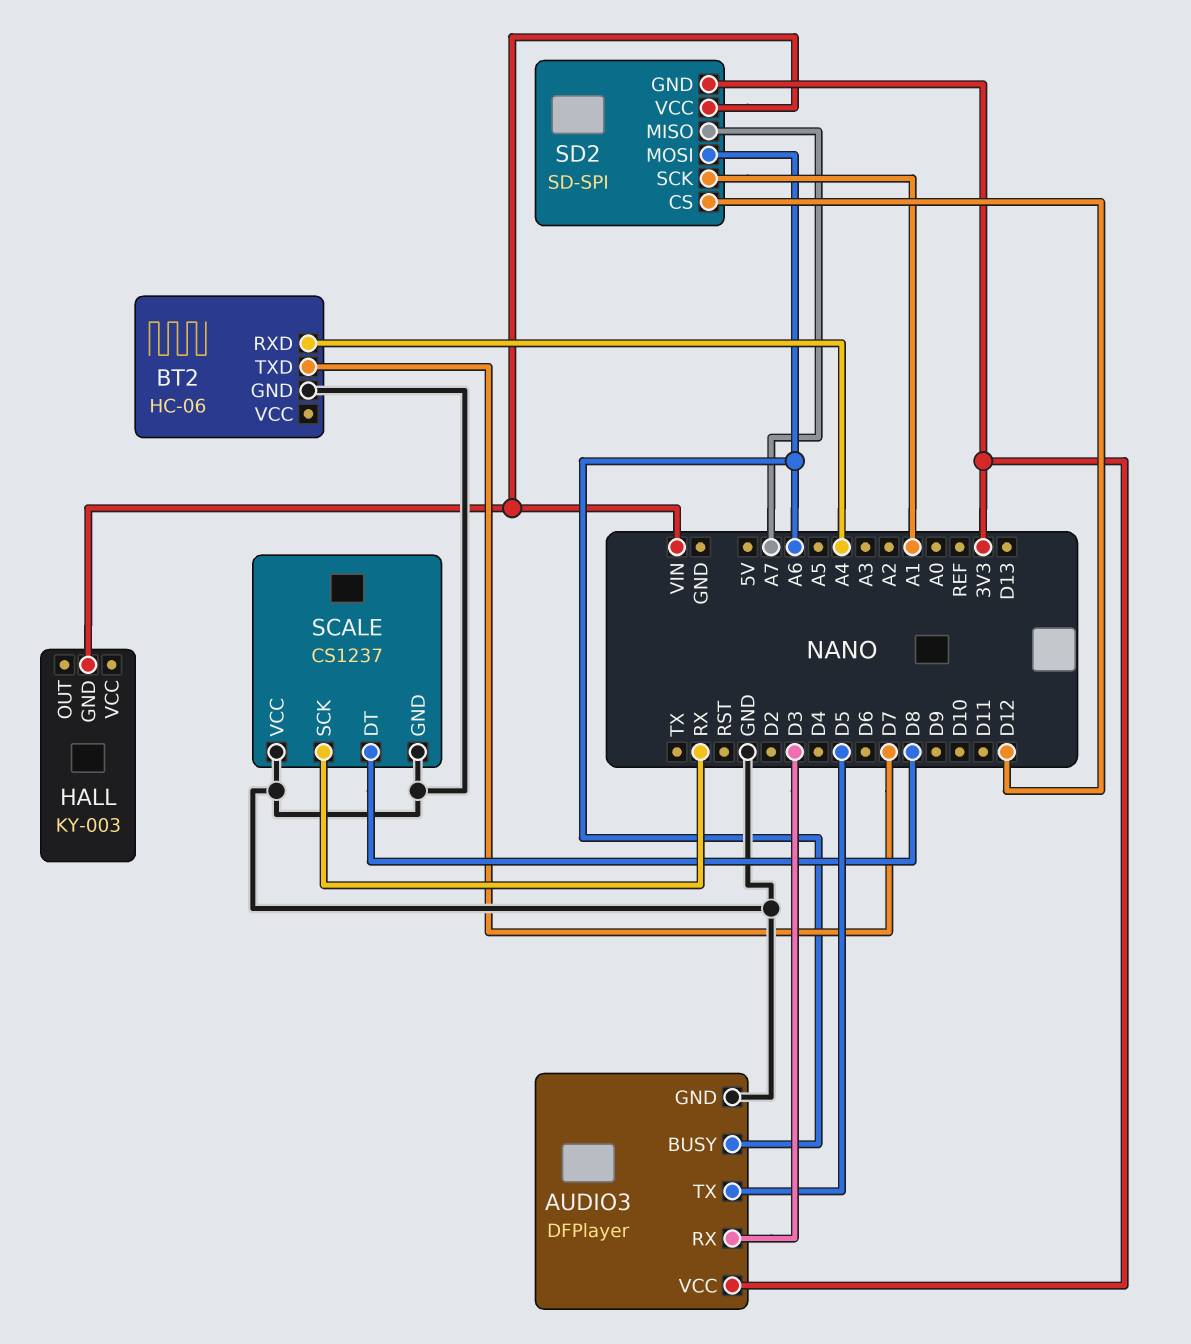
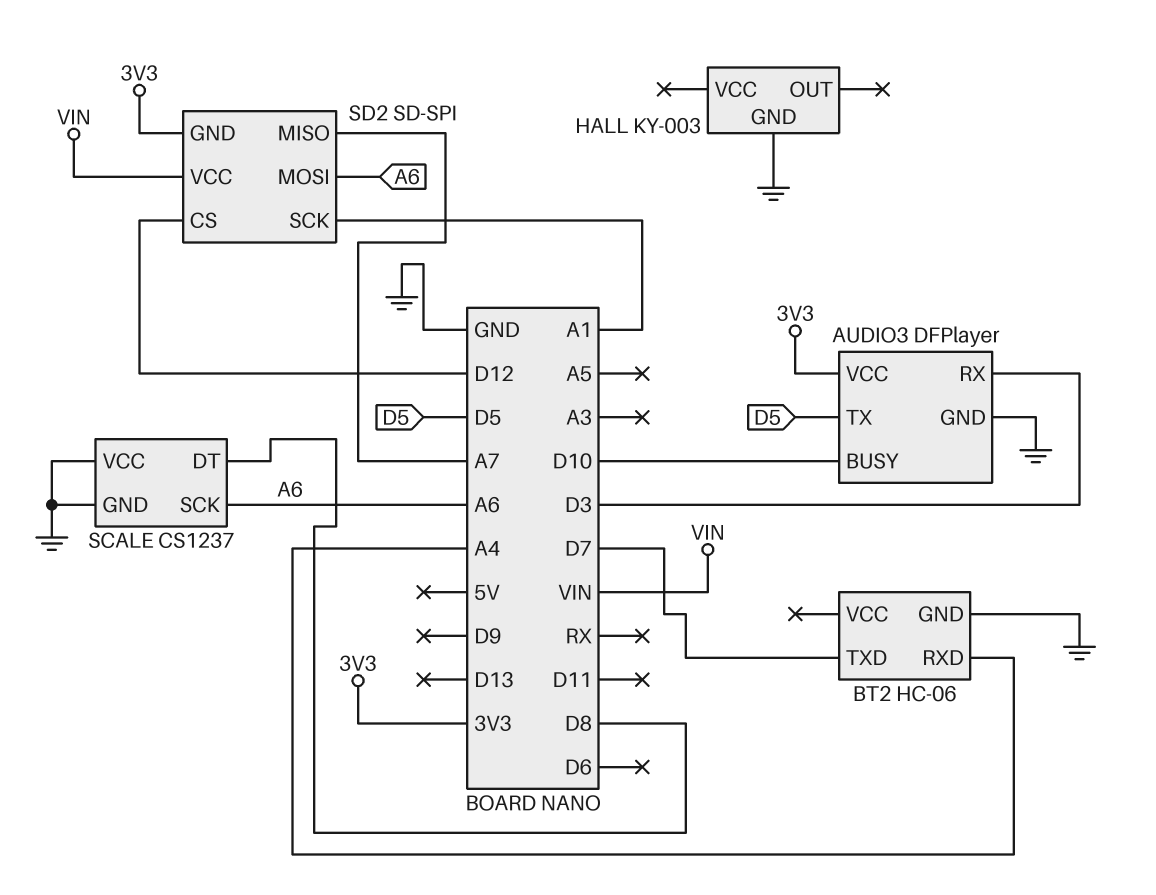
AUDIO3 pin BUSY: A6 -> D10
HALL pin GND: VIN -> GND
SCALE pin SCK: RX -> A6

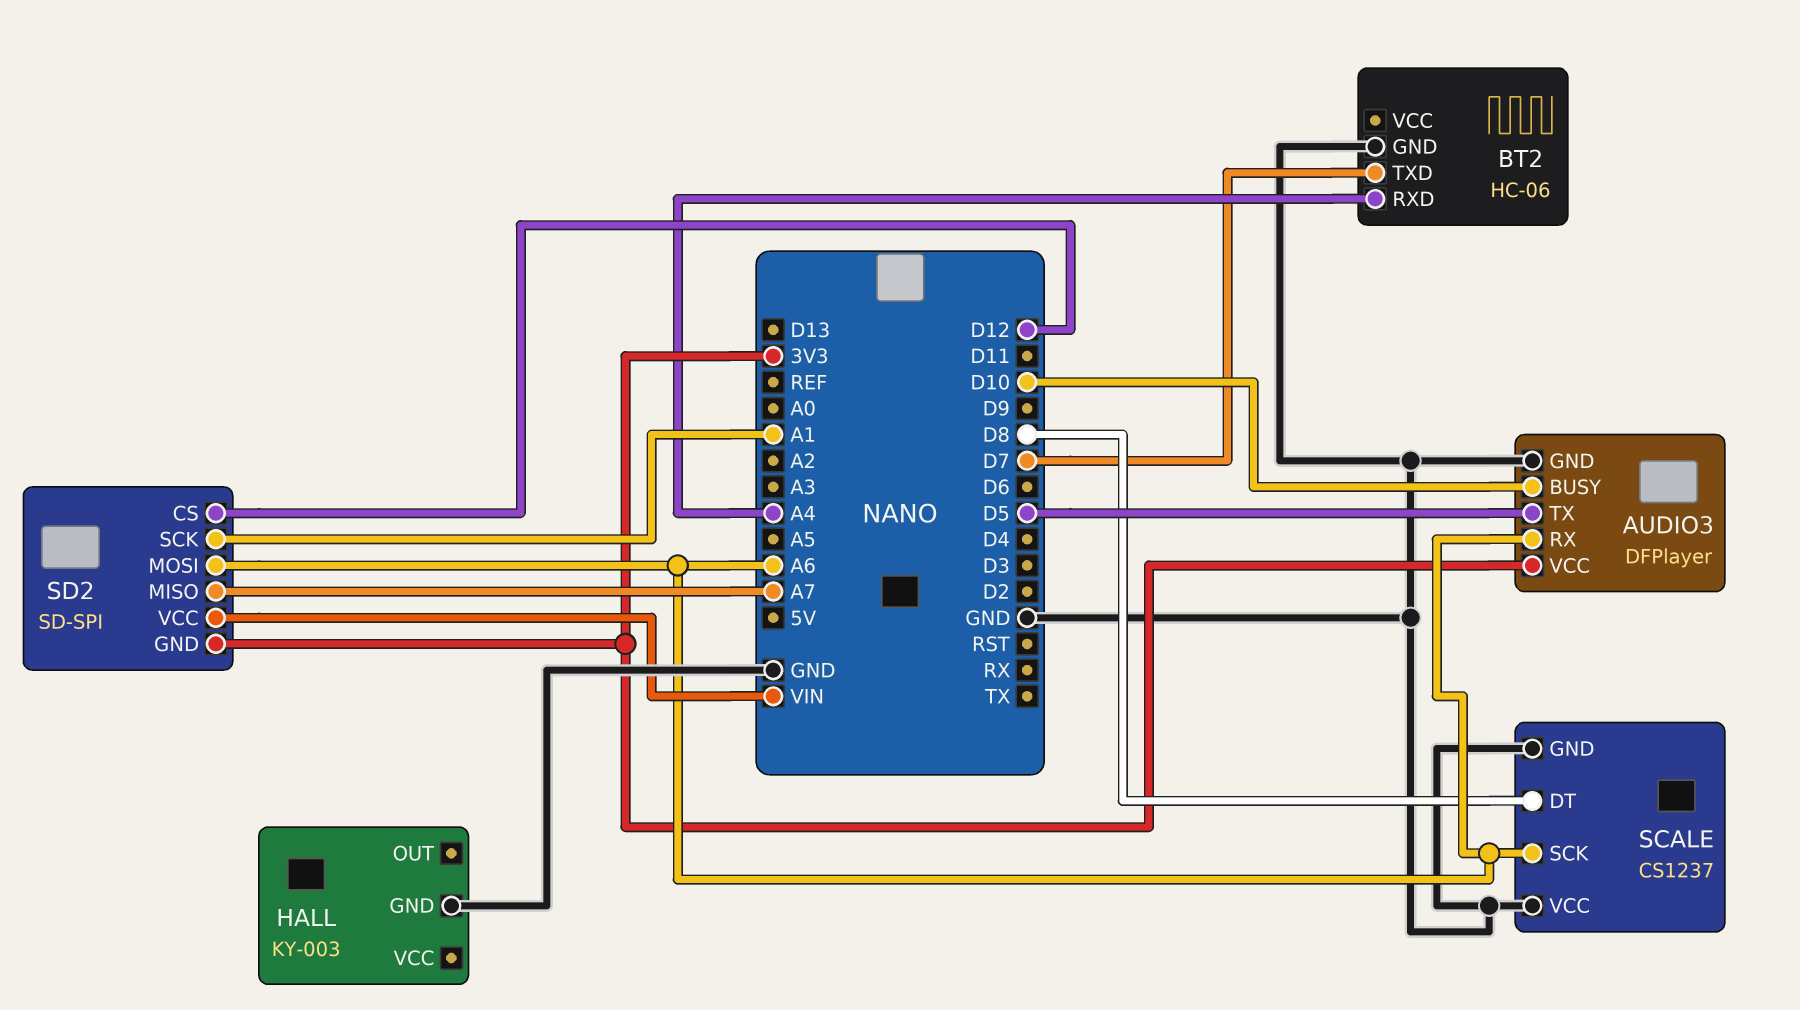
AUDIO3 pin RX: D3 -> A6

